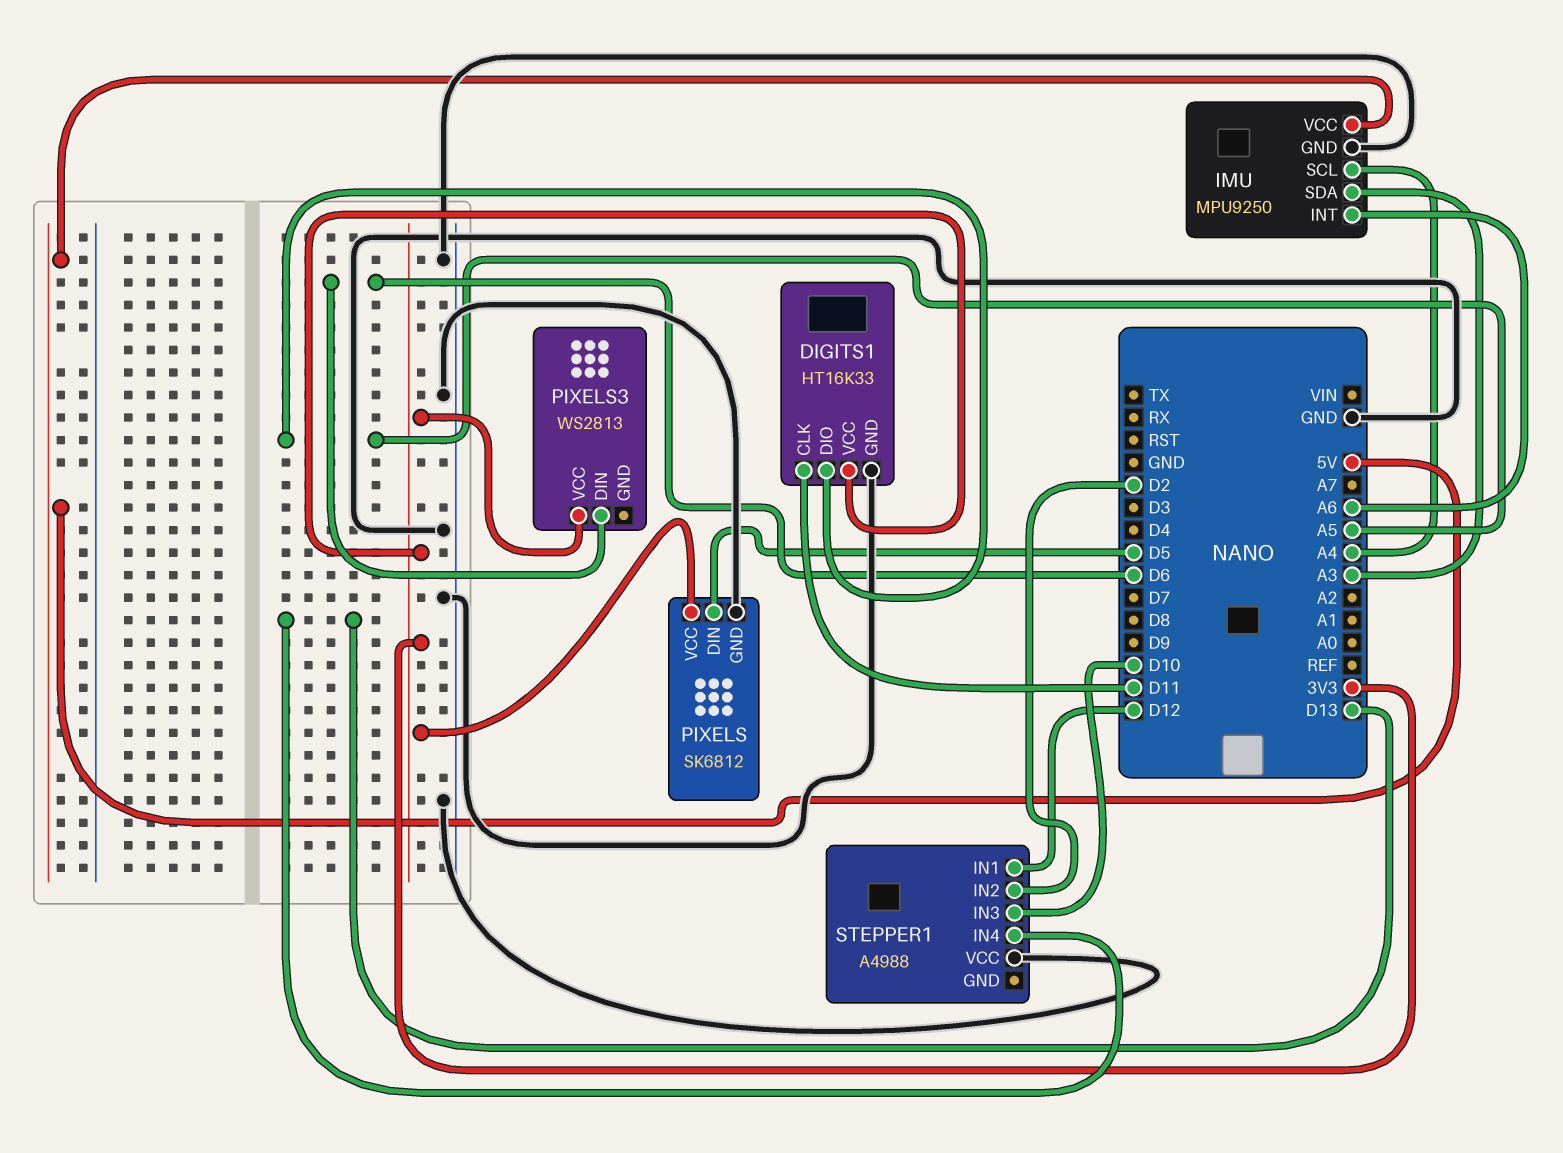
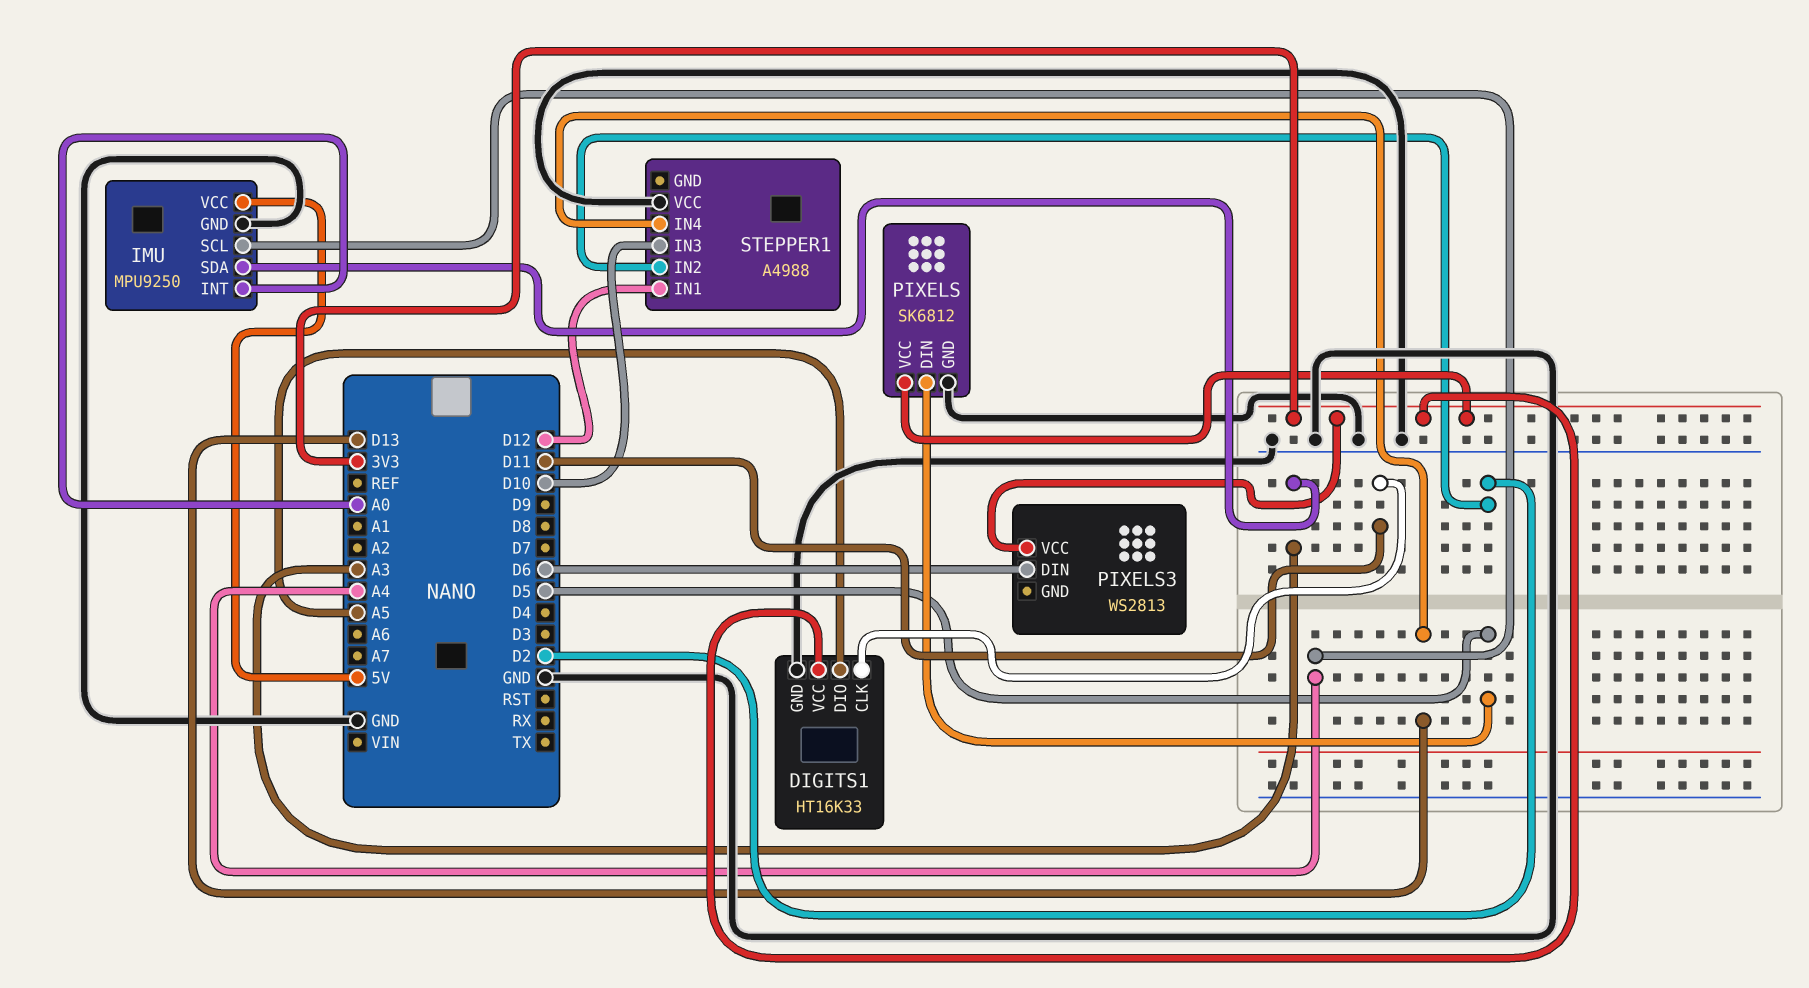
IMU pin INT: A6 -> A0

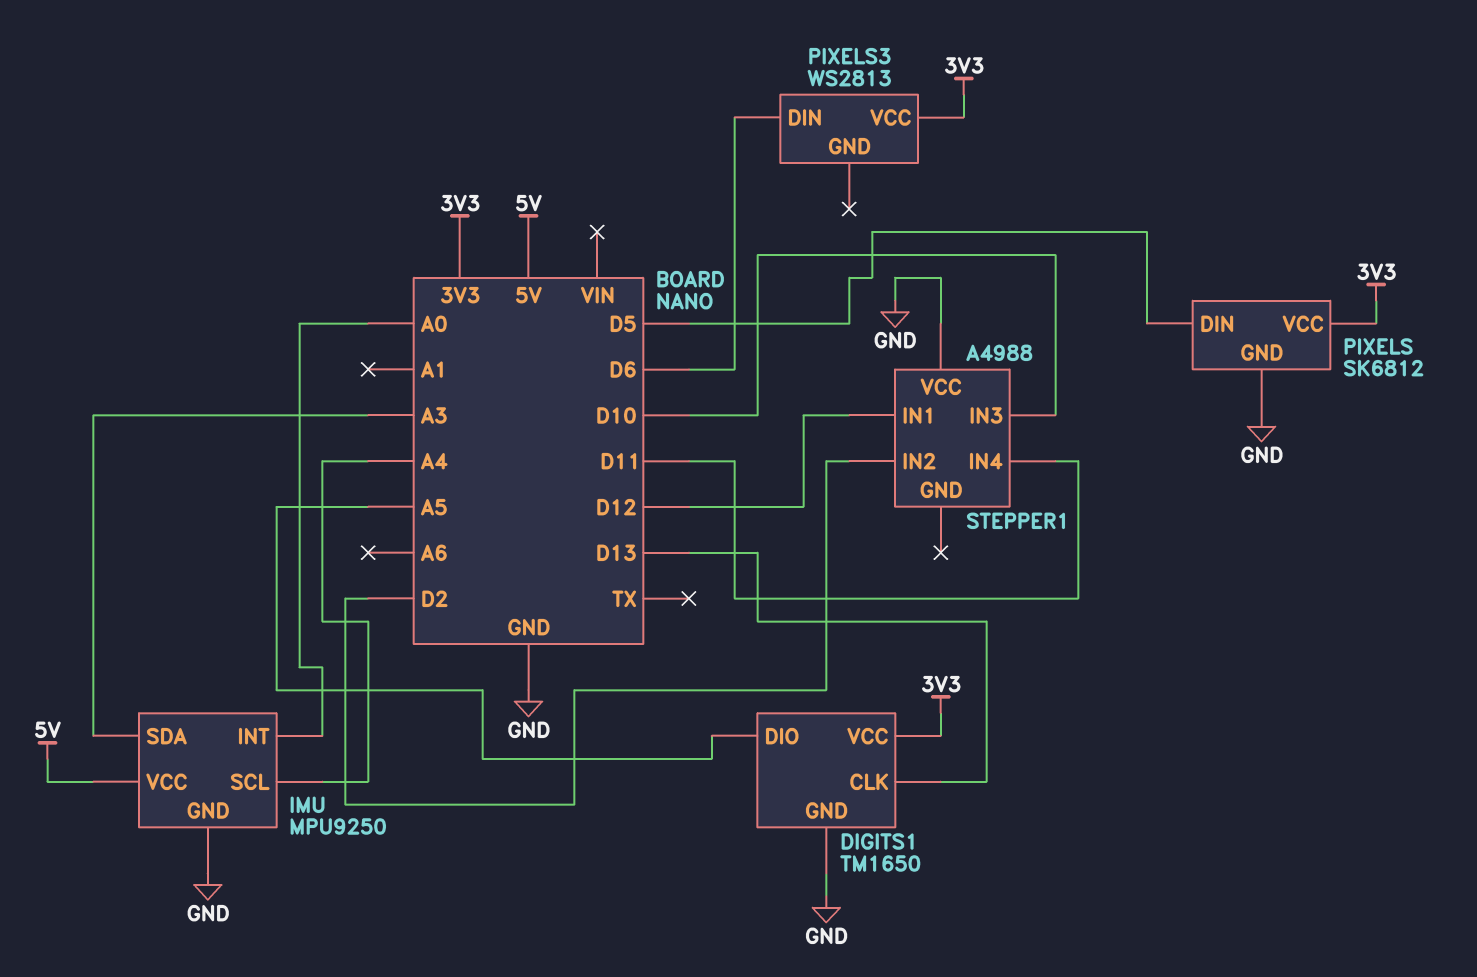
DIGITS1: HT16K33 -> TM1650
DIGITS1 pin CLK: D11 -> D13
STEPPER1 pin IN4: D13 -> D11

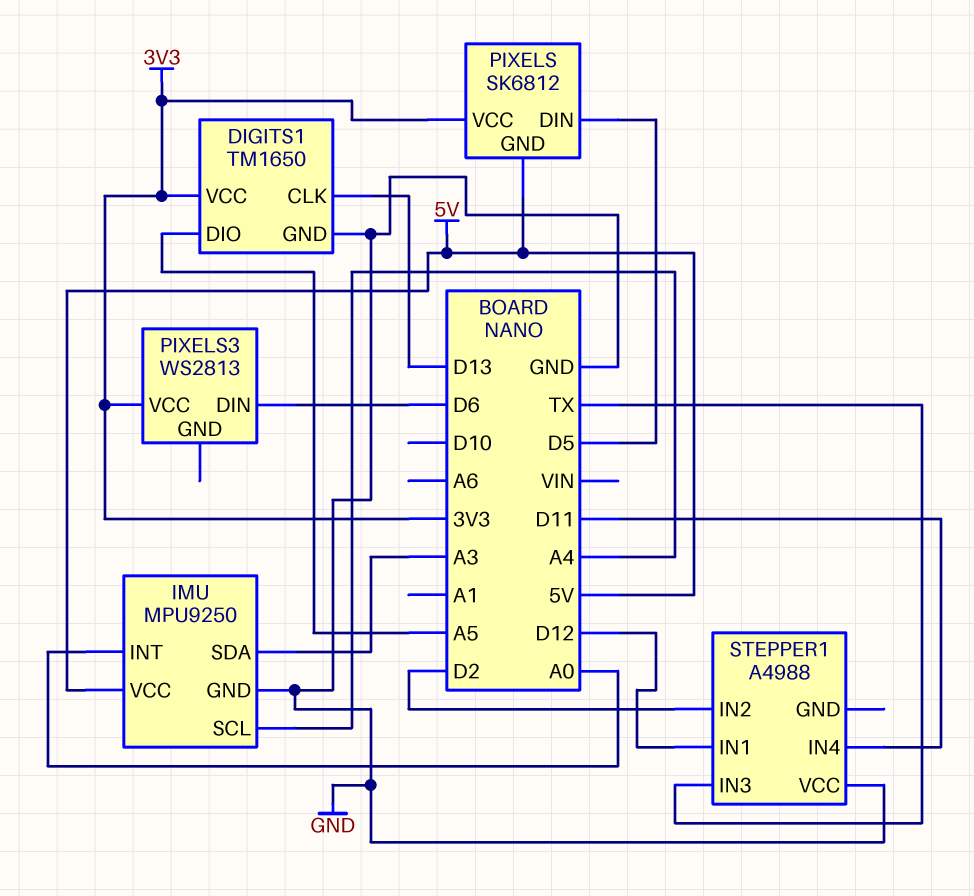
PIXELS pin GND: GND -> 5V
STEPPER1 pin IN3: D10 -> TX

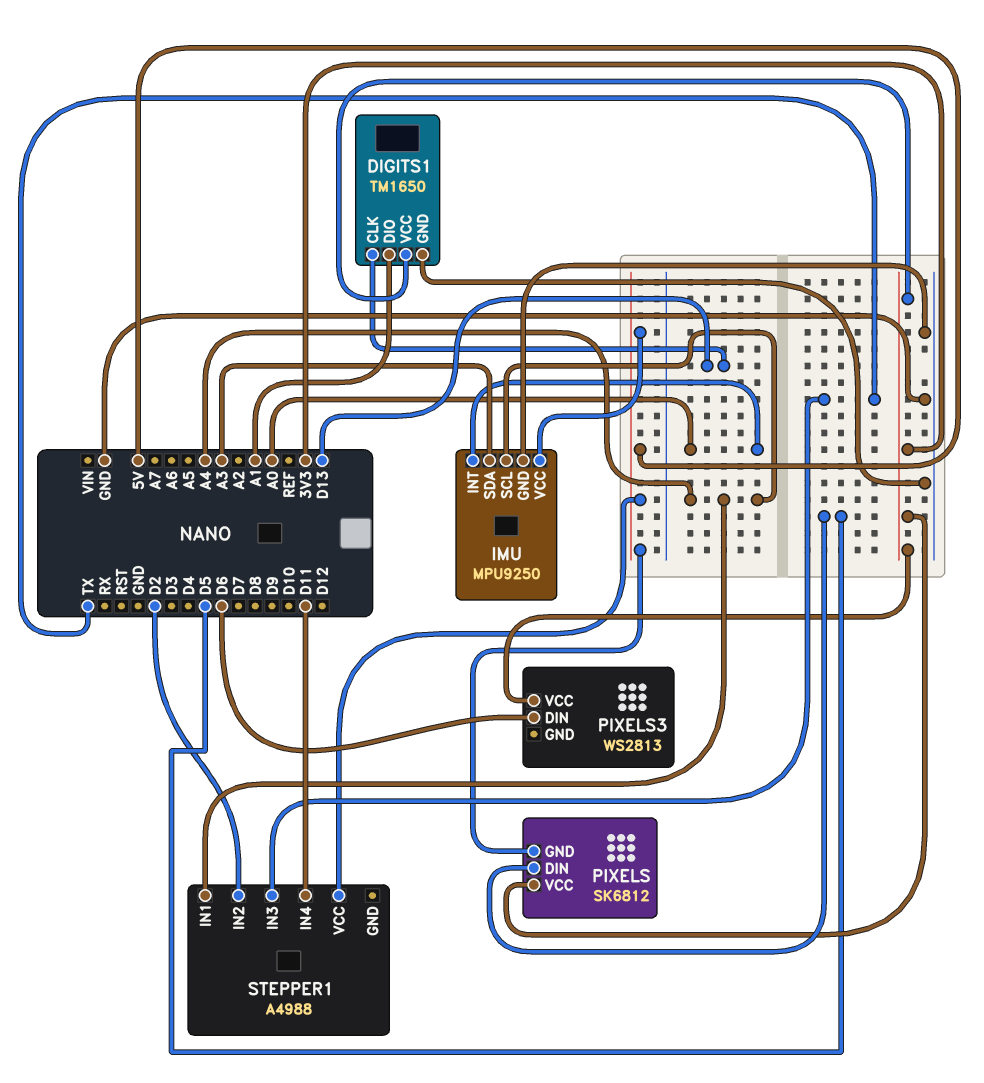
DIGITS1 pin DIO: A5 -> A1
STEPPER1 pin IN1: D12 -> A4
STEPPER1 pin VCC: GND -> 5V

